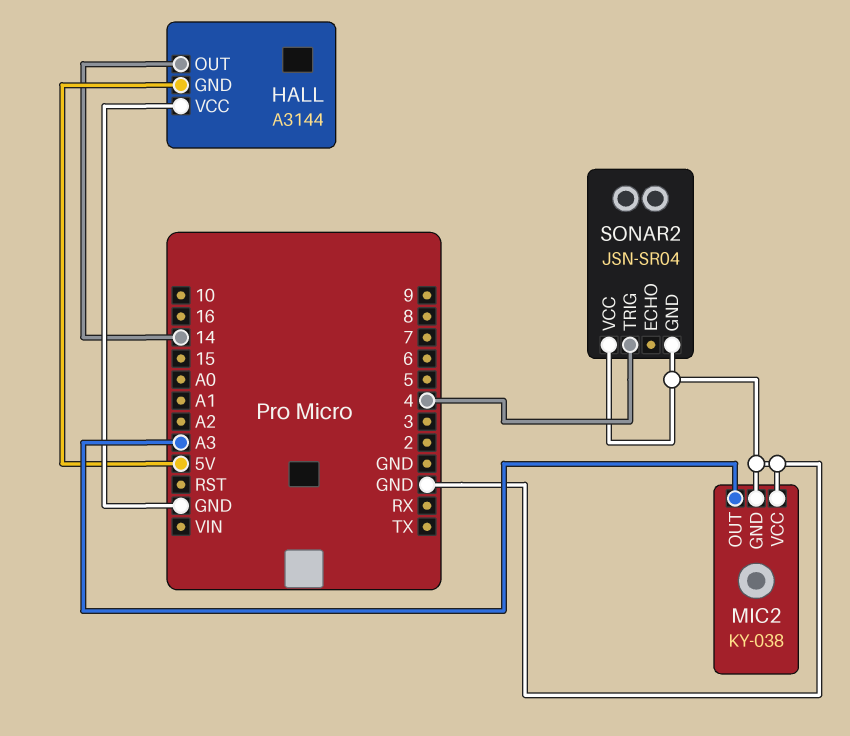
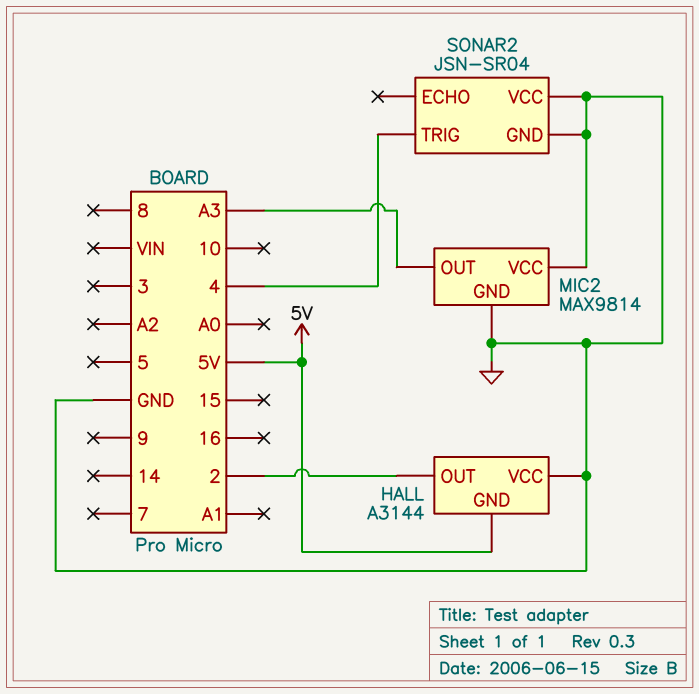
HALL pin OUT: 14 -> 2
MIC2: KY-038 -> MAX9814

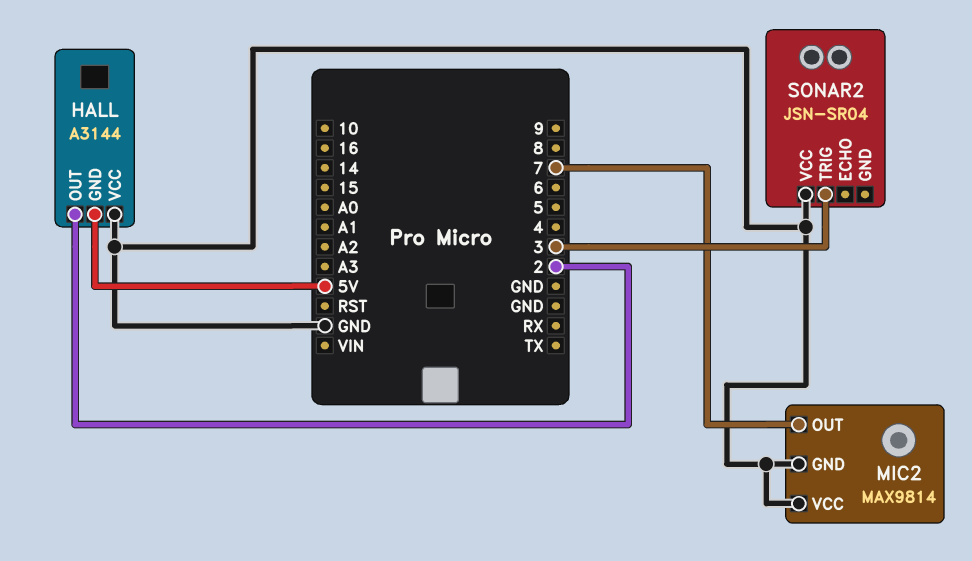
MIC2 pin OUT: A3 -> 7
SONAR2 pin GND: GND -> none
SONAR2 pin TRIG: 4 -> 3

